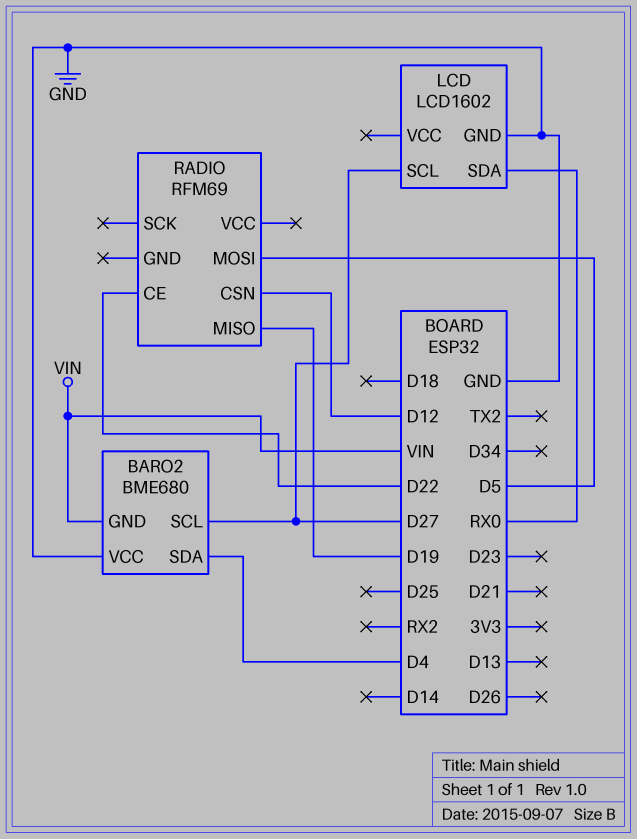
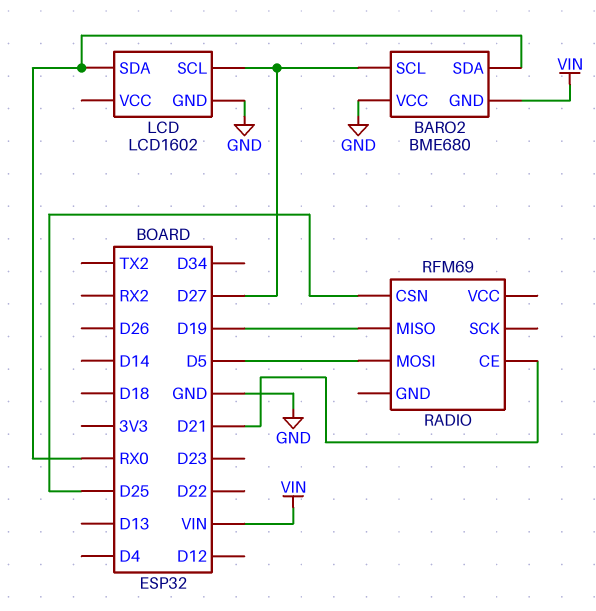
BARO2 pin SDA: D4 -> RX0
RADIO pin CE: D22 -> D21
RADIO pin CSN: D12 -> D25

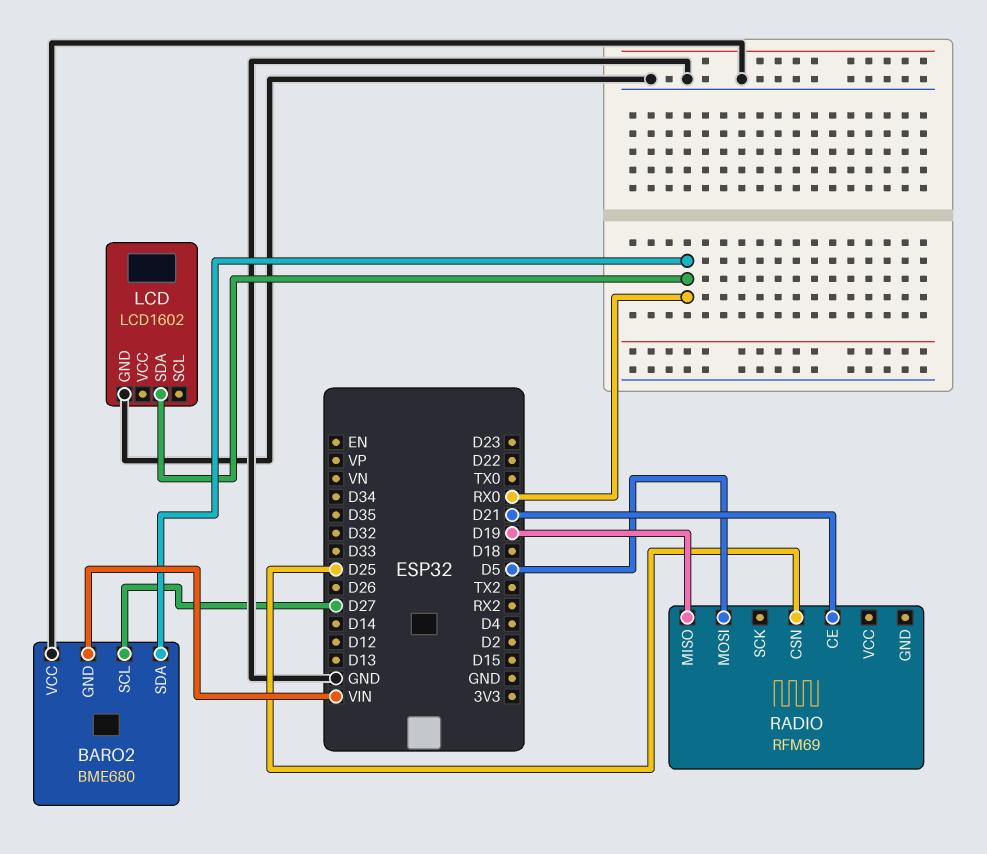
LCD pin SCL: D27 -> none

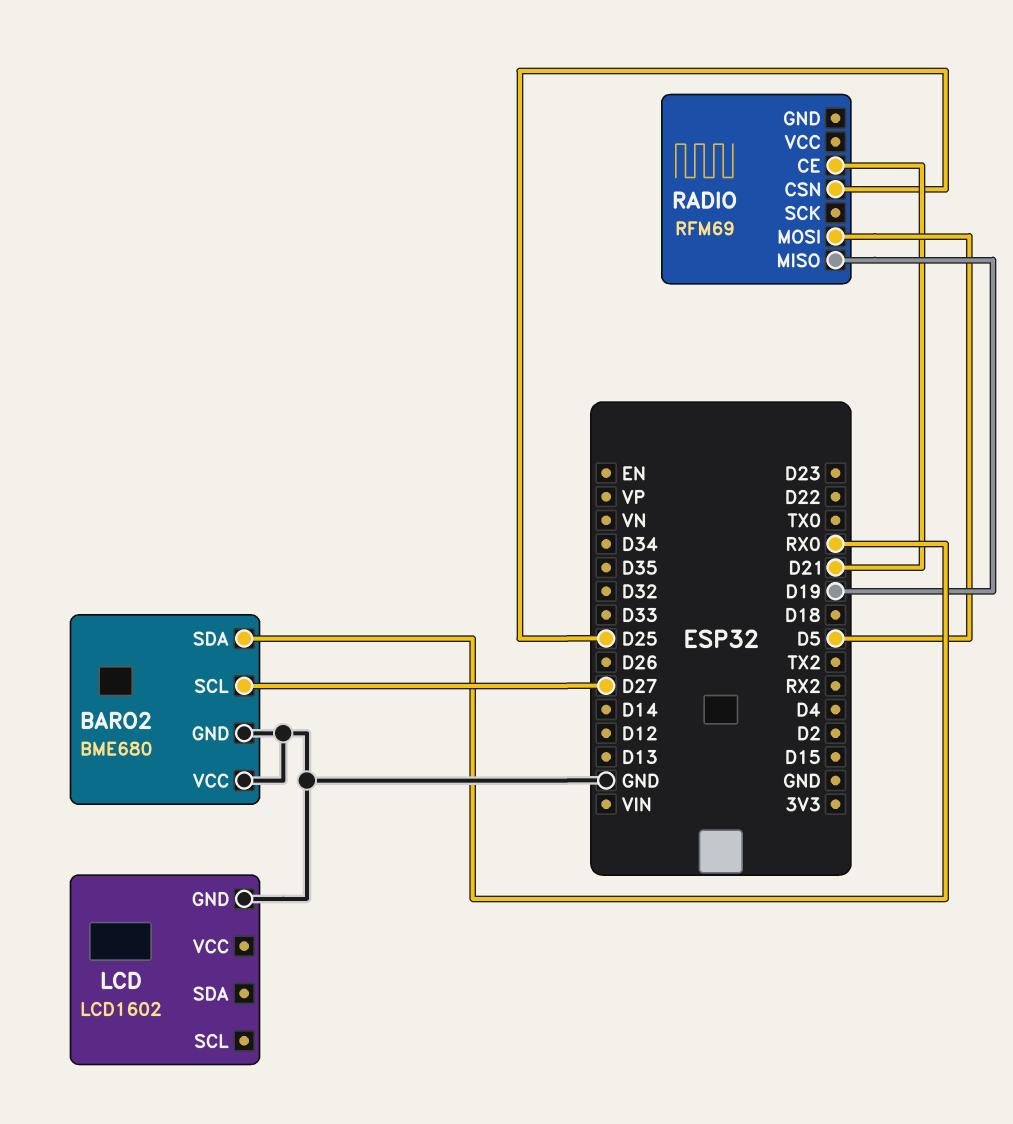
BARO2 pin GND: VIN -> GND
LCD pin SDA: RX0 -> none

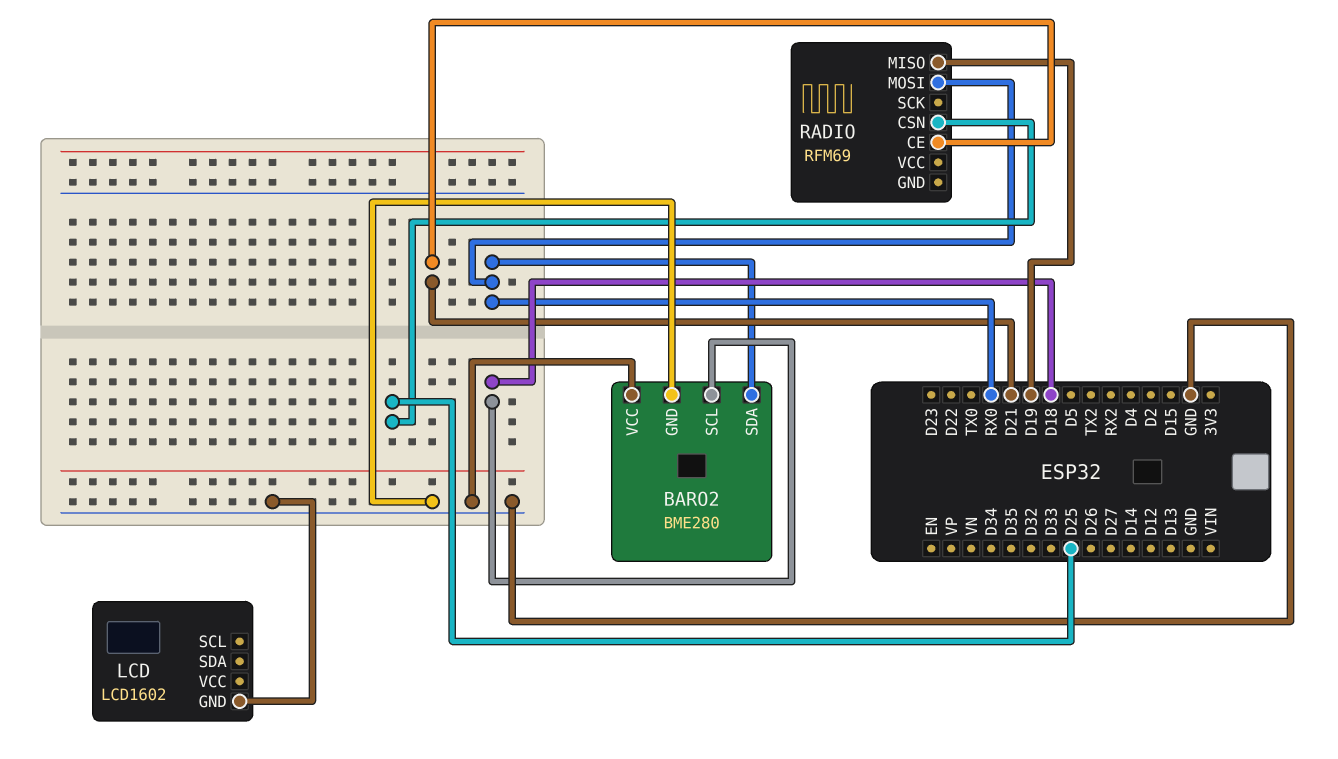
BARO2: BME680 -> BME280
BARO2 pin SCL: D27 -> D18
RADIO pin MOSI: D5 -> RX0

